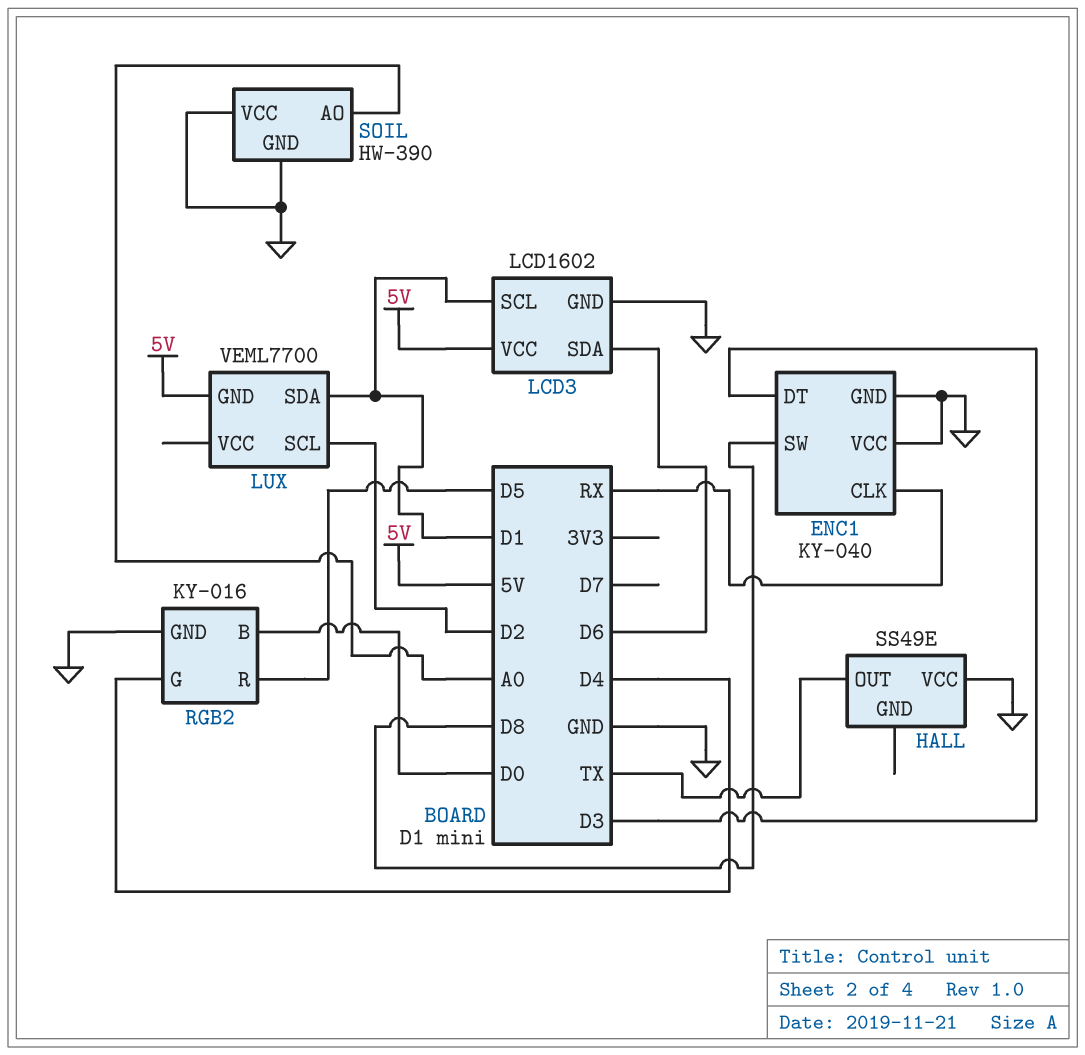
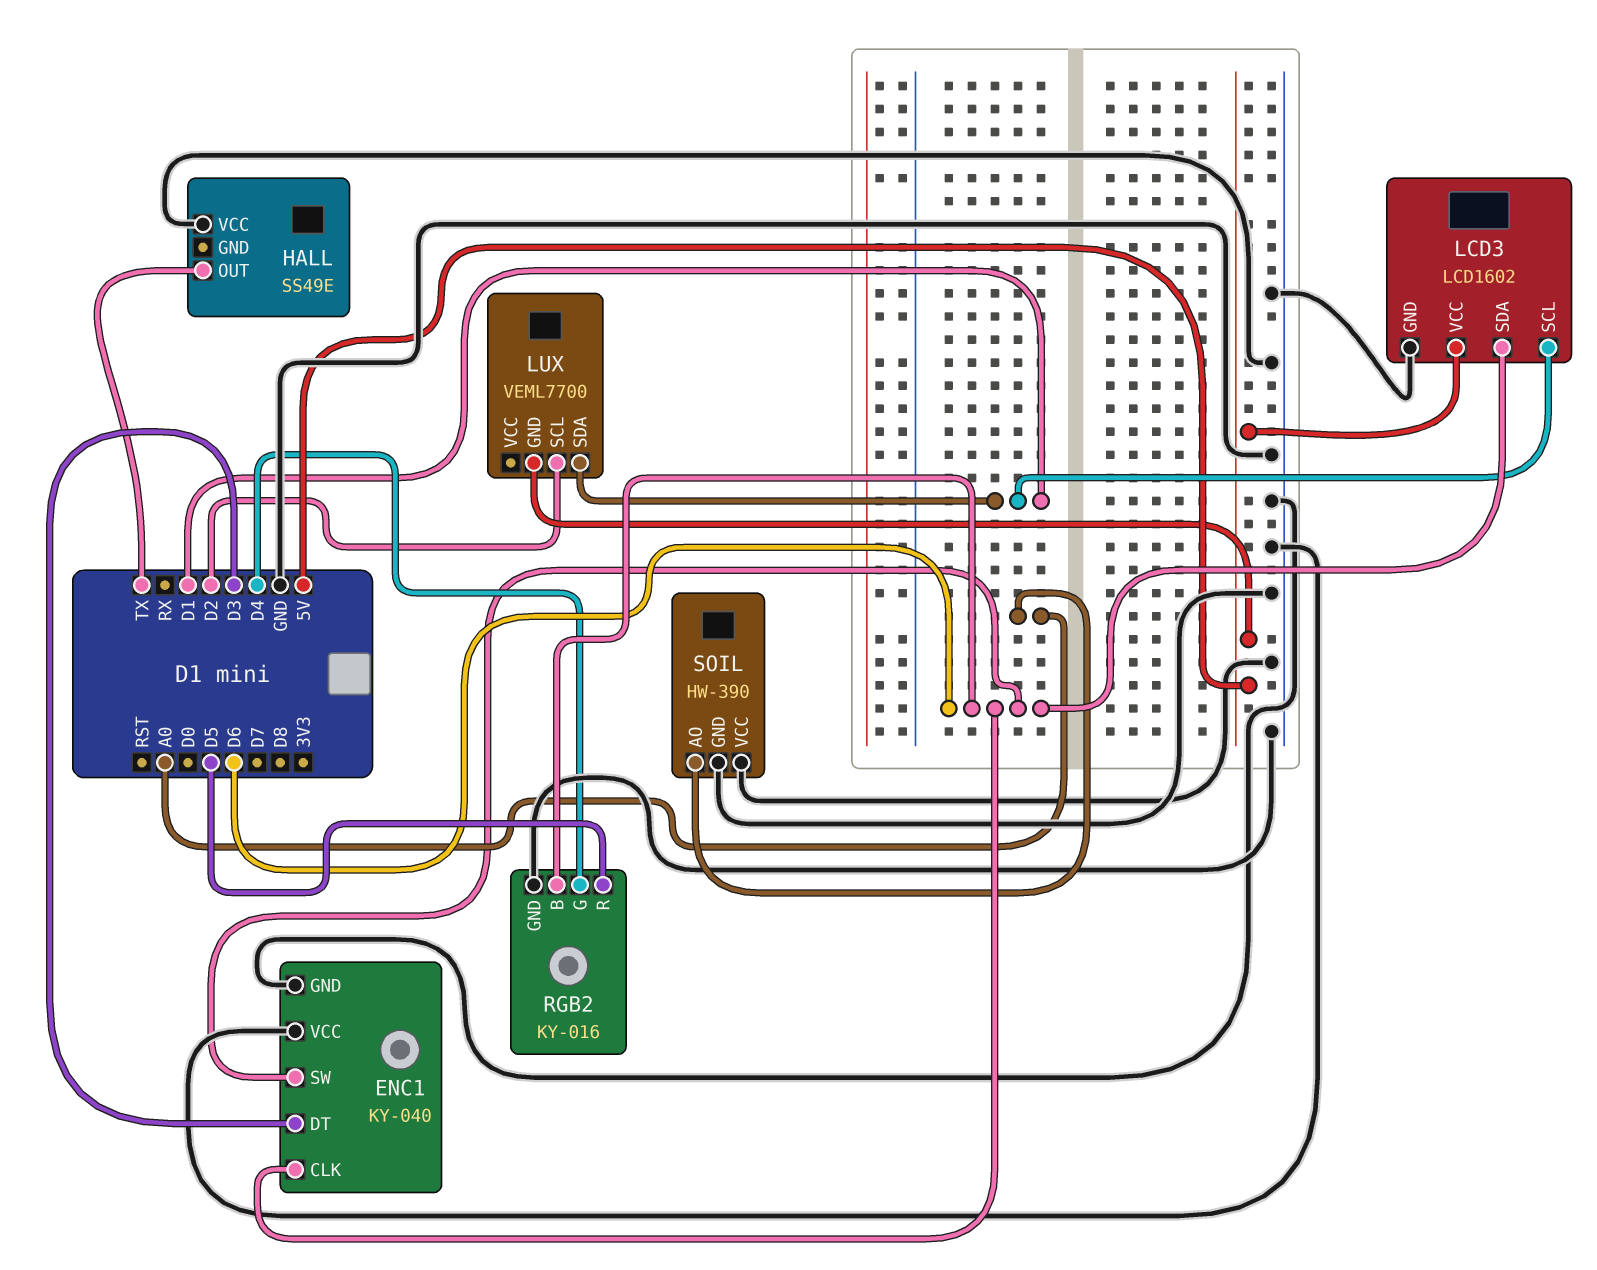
ENC1 pin CLK: RX -> D6
ENC1 pin SW: D8 -> D6
RGB2 pin B: D0 -> D6

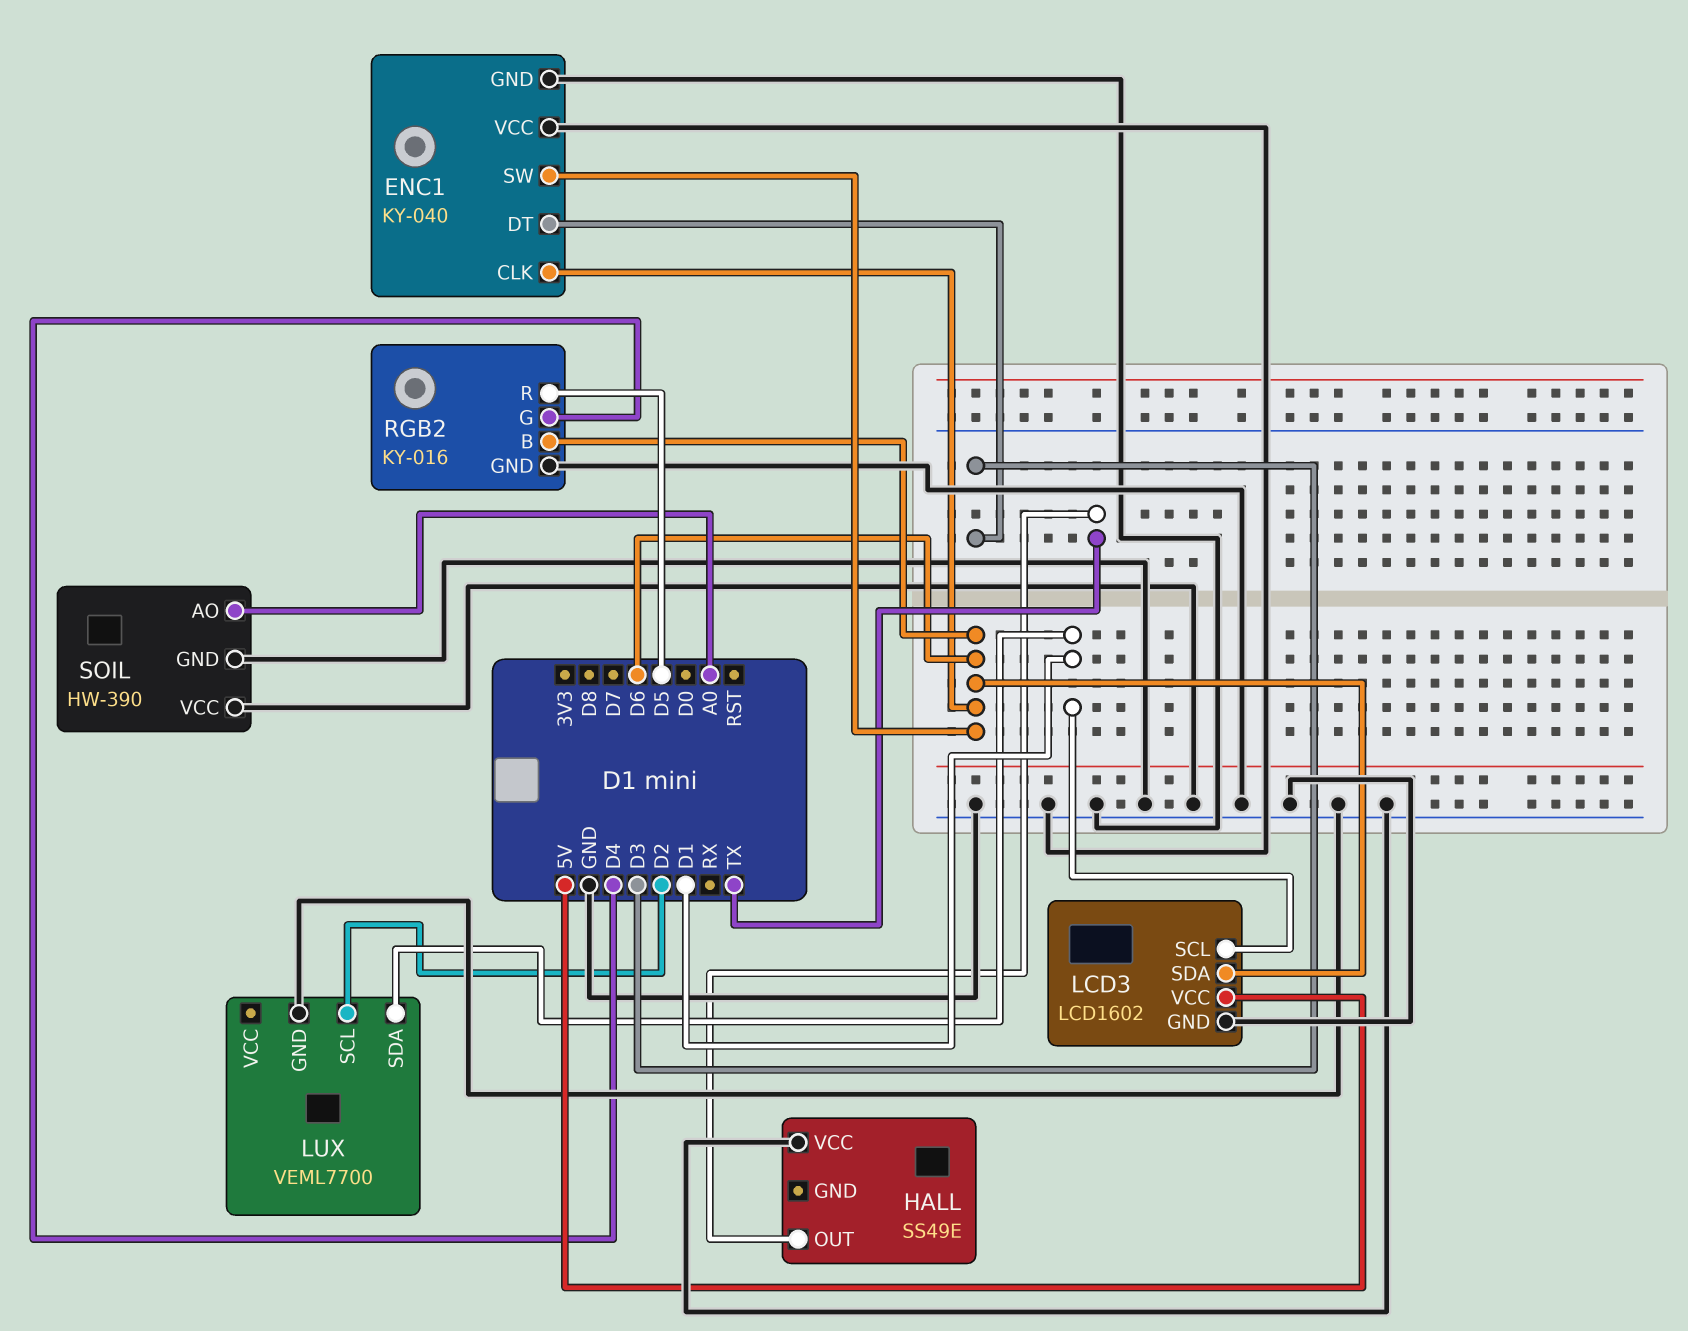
LUX pin GND: 5V -> GND

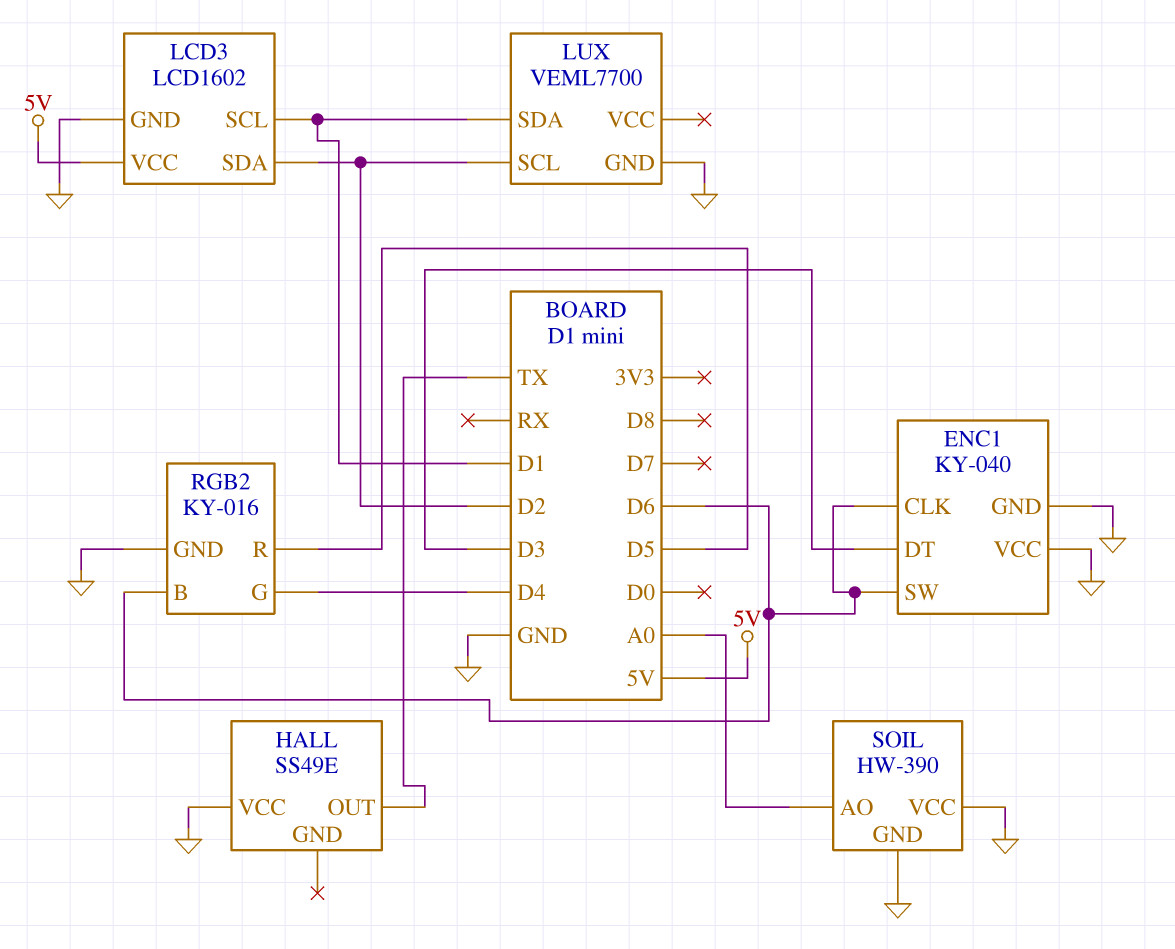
LCD3 pin SDA: D6 -> D2

